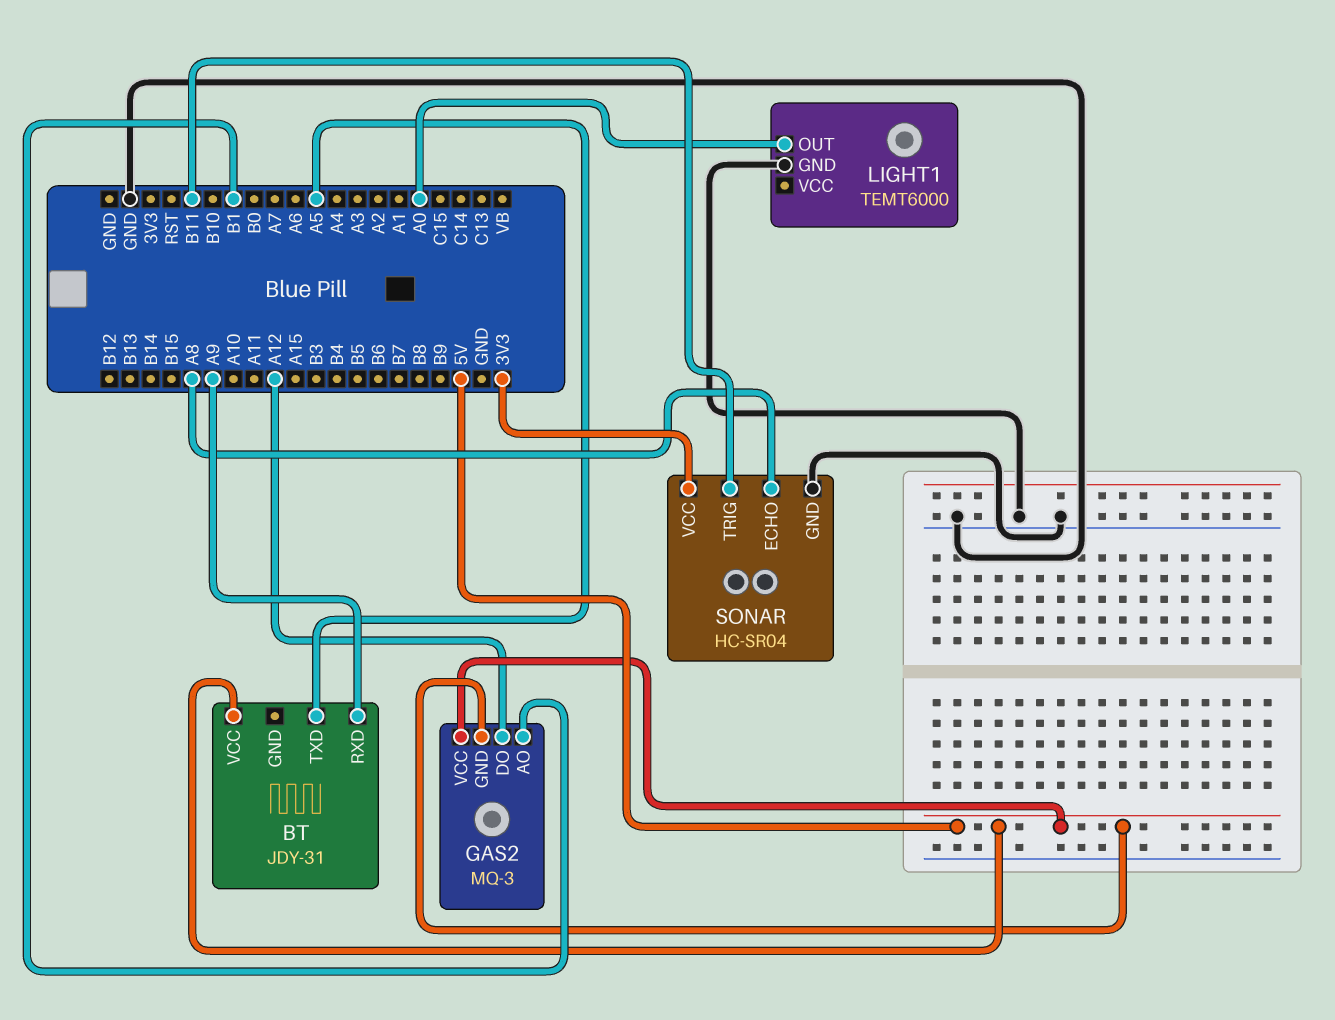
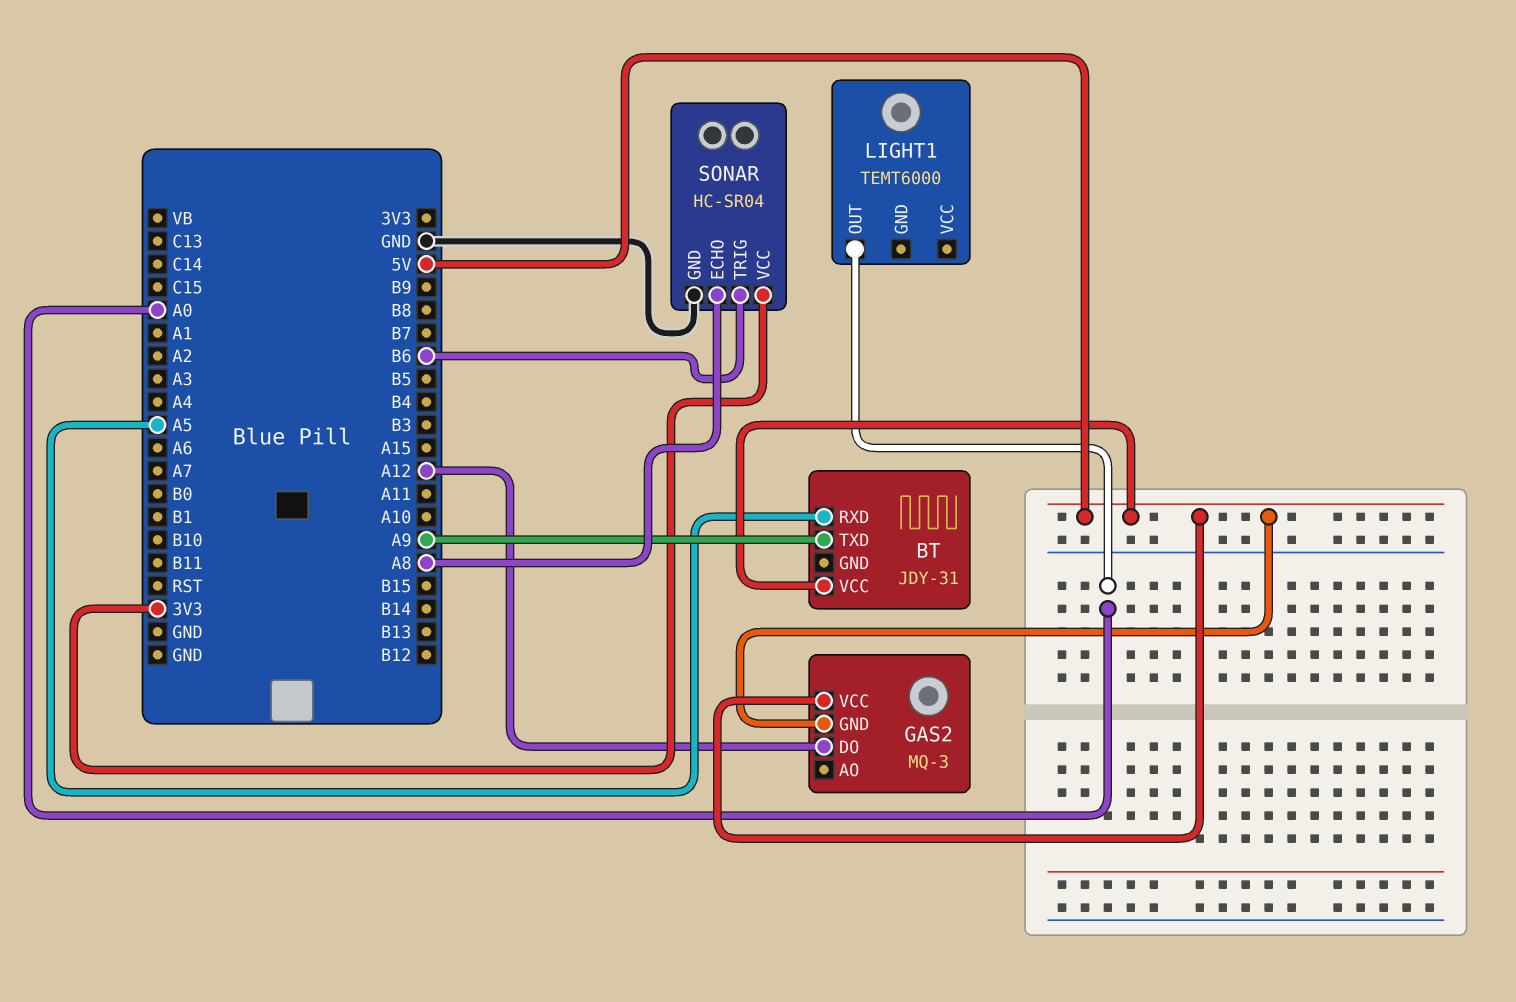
BT pin RXD: A9 -> A5
BT pin TXD: A5 -> A9
GAS2 pin AO: B1 -> none
LIGHT1 pin GND: GND -> none
SONAR pin TRIG: B11 -> B6

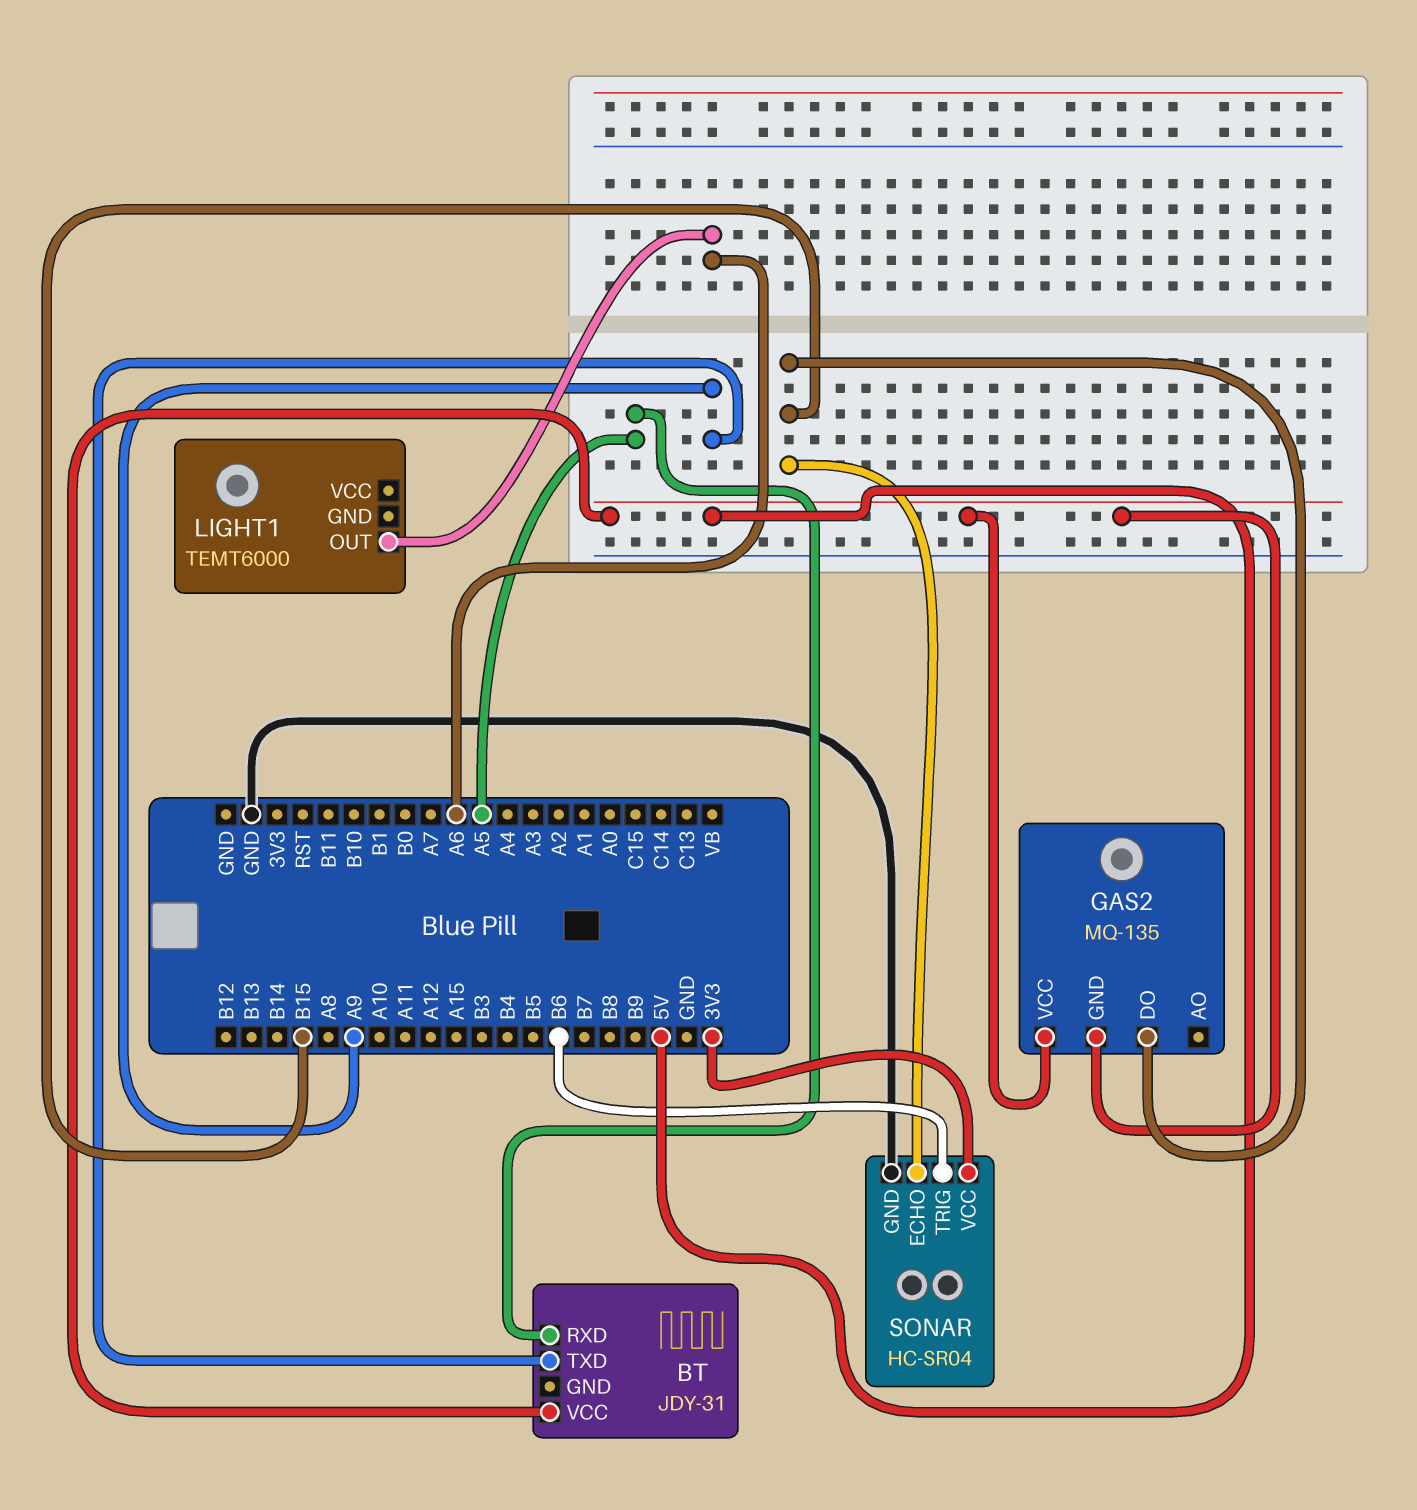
GAS2: MQ-3 -> MQ-135
GAS2 pin DO: A12 -> B15
LIGHT1 pin OUT: A0 -> A6
SONAR pin ECHO: A8 -> B15

